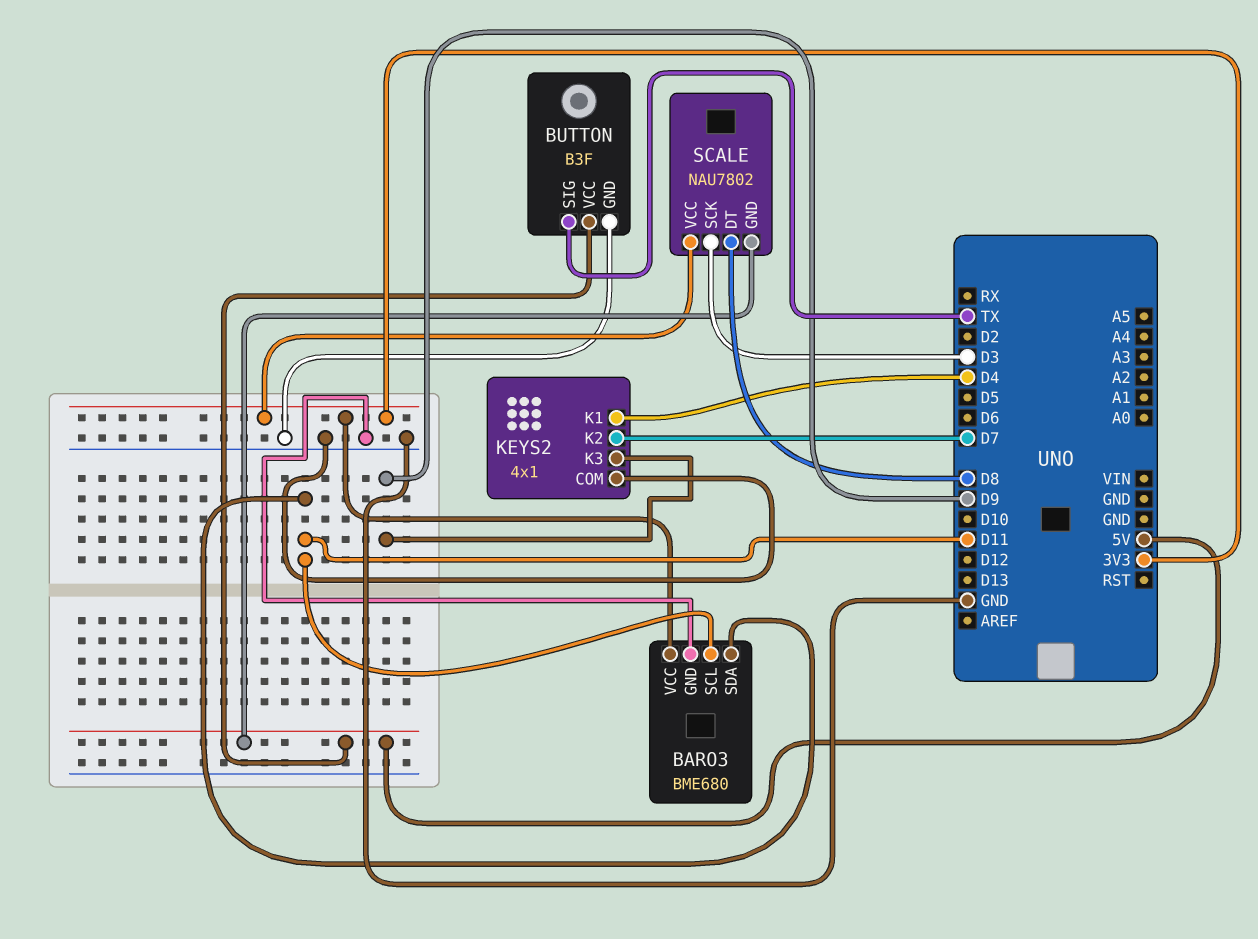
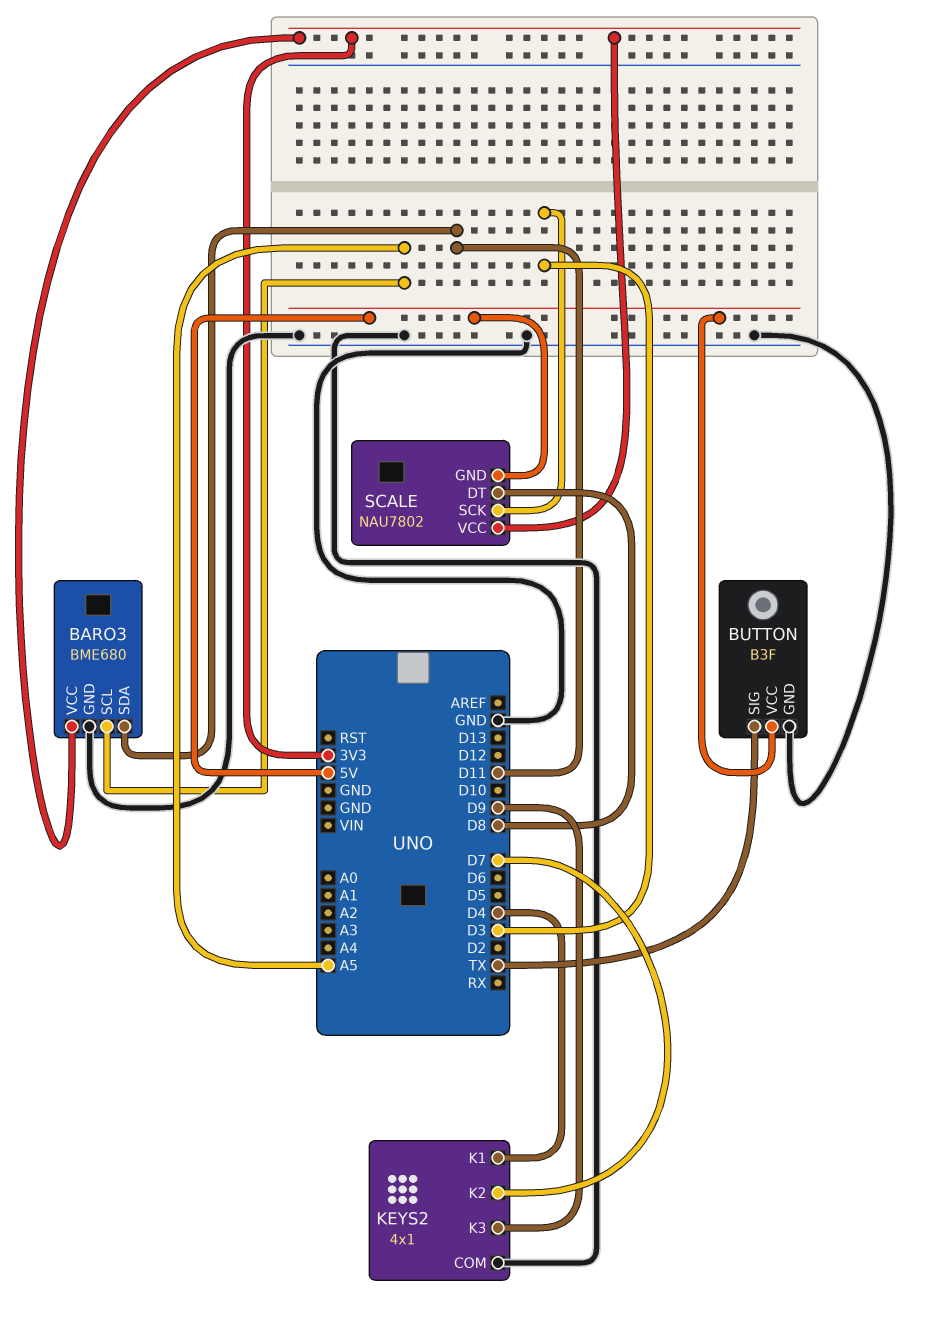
BARO3 pin SCL: D11 -> A5

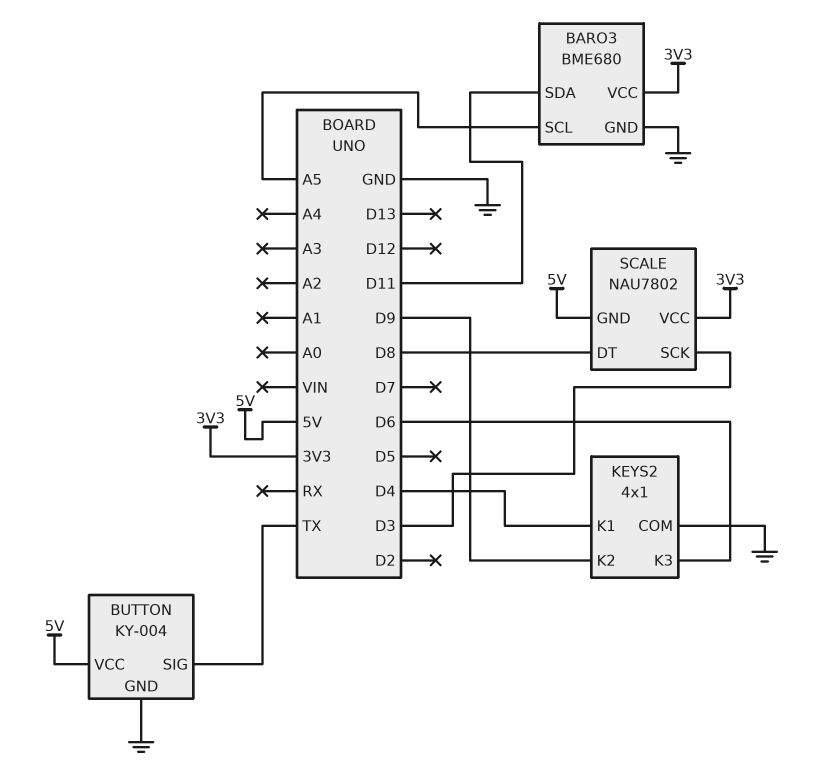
BUTTON: B3F -> KY-004
KEYS2 pin K2: D7 -> D9
KEYS2 pin K3: D9 -> D6

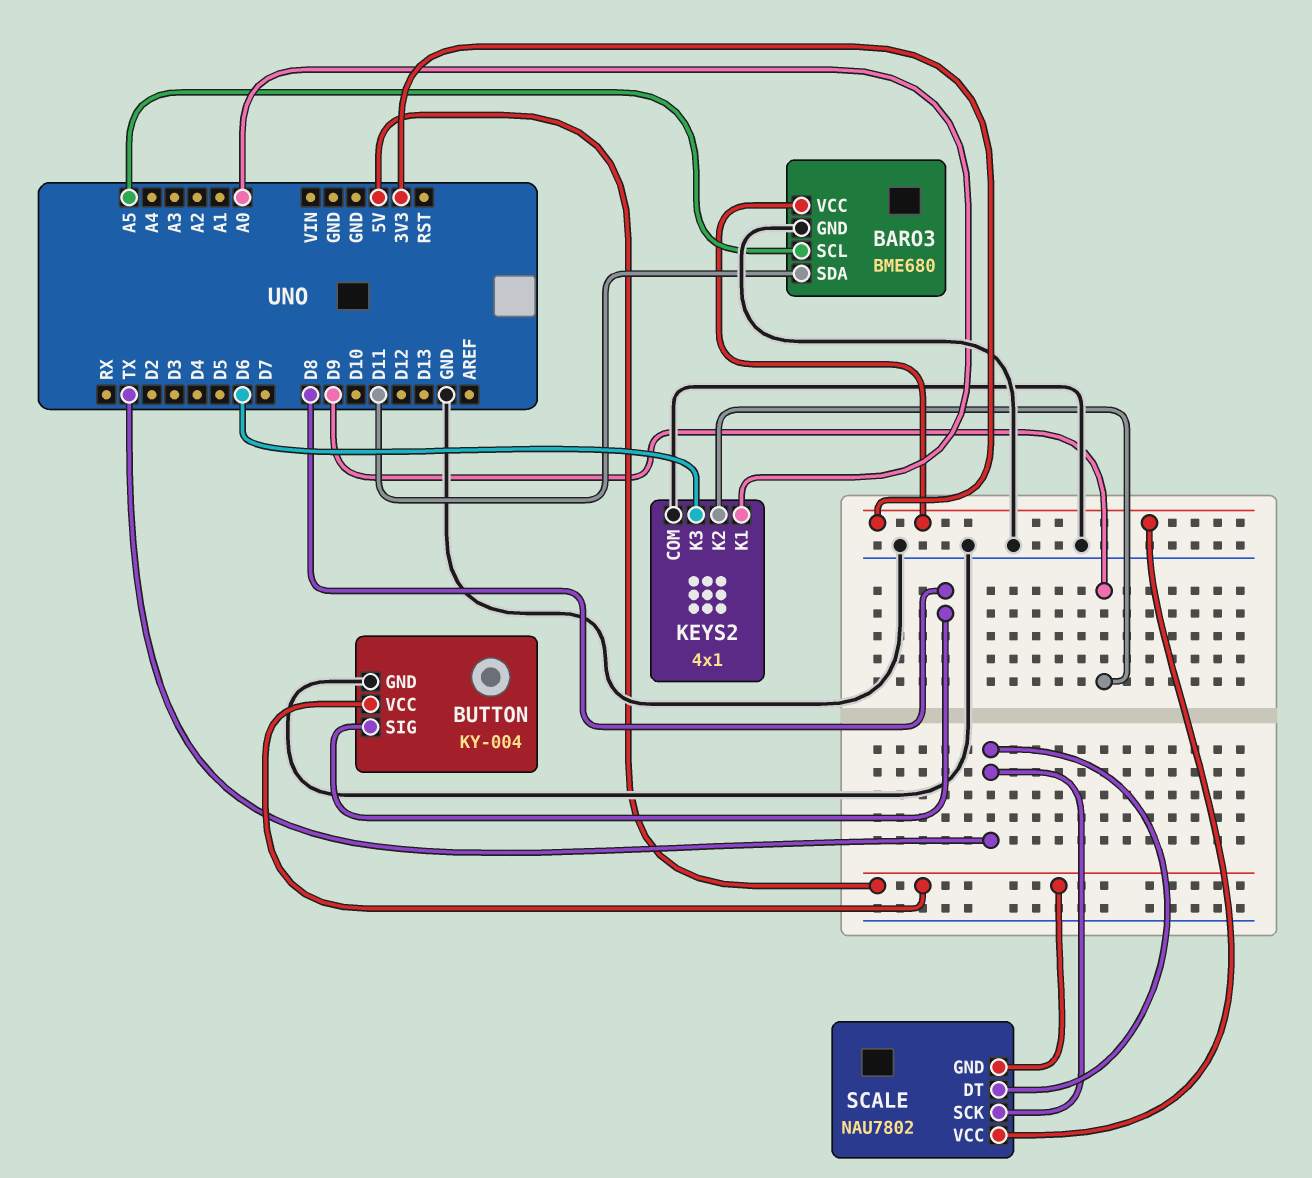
BUTTON pin SIG: TX -> D8
KEYS2 pin K1: D4 -> A0
SCALE pin DT: D8 -> TX
SCALE pin SCK: D3 -> TX

